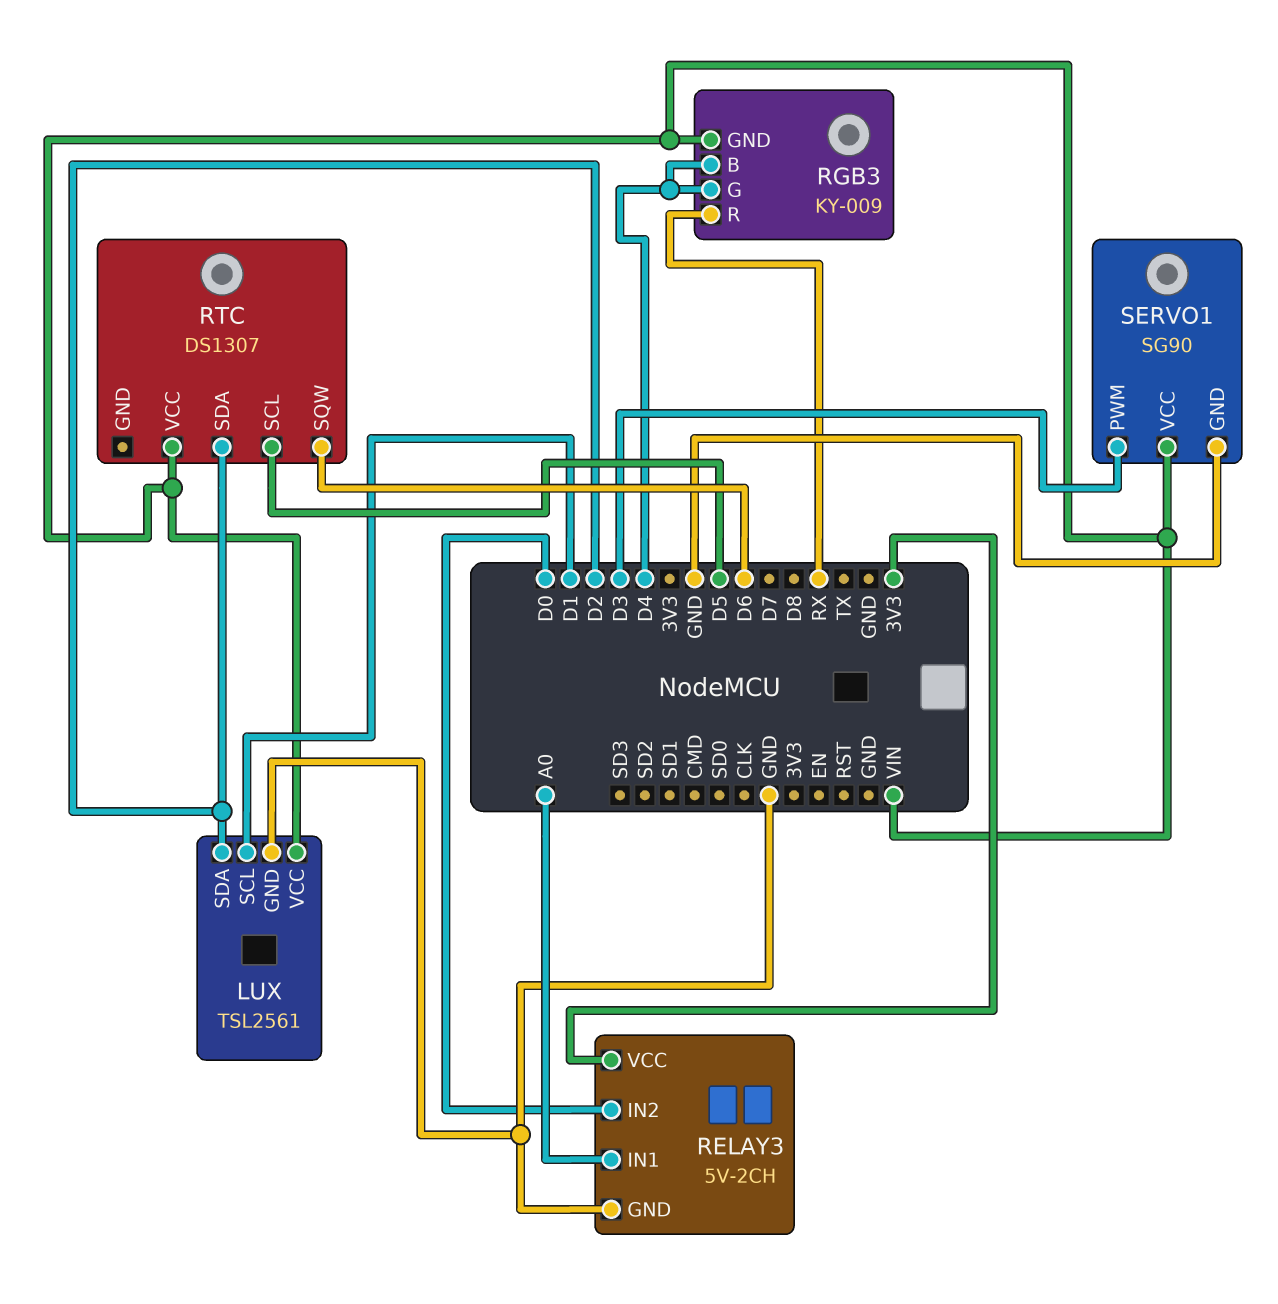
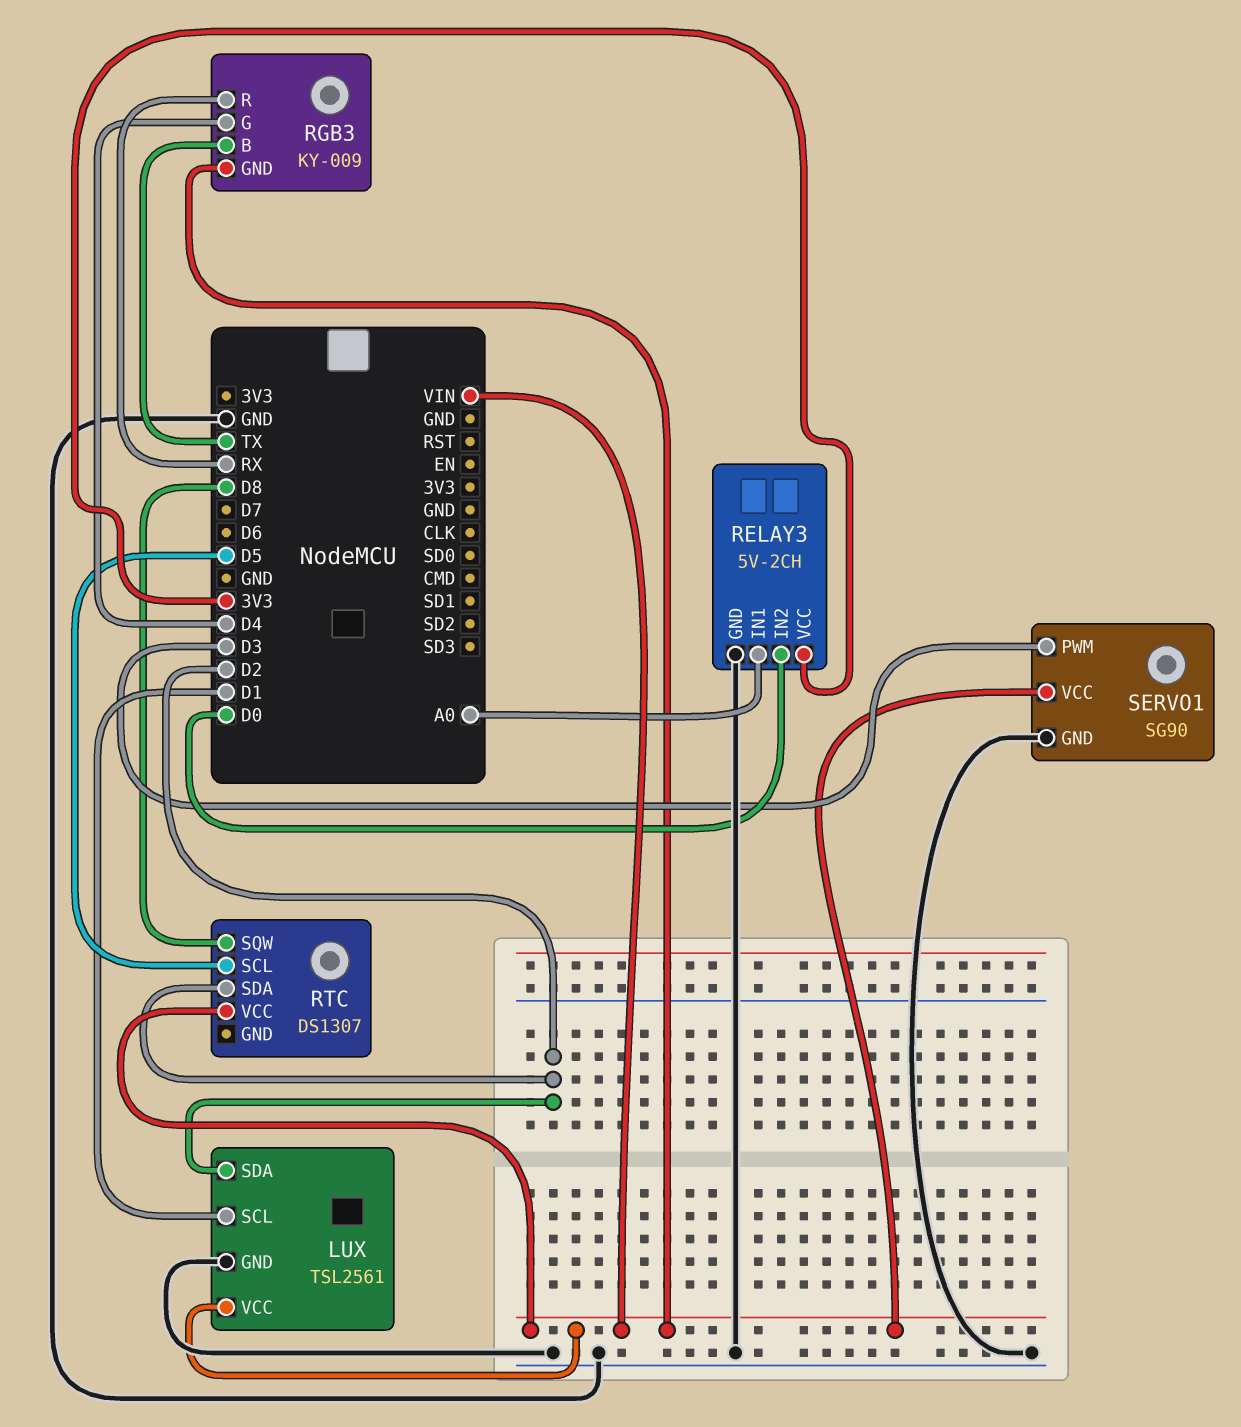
RGB3 pin B: D4 -> TX
RTC pin SQW: D6 -> D8

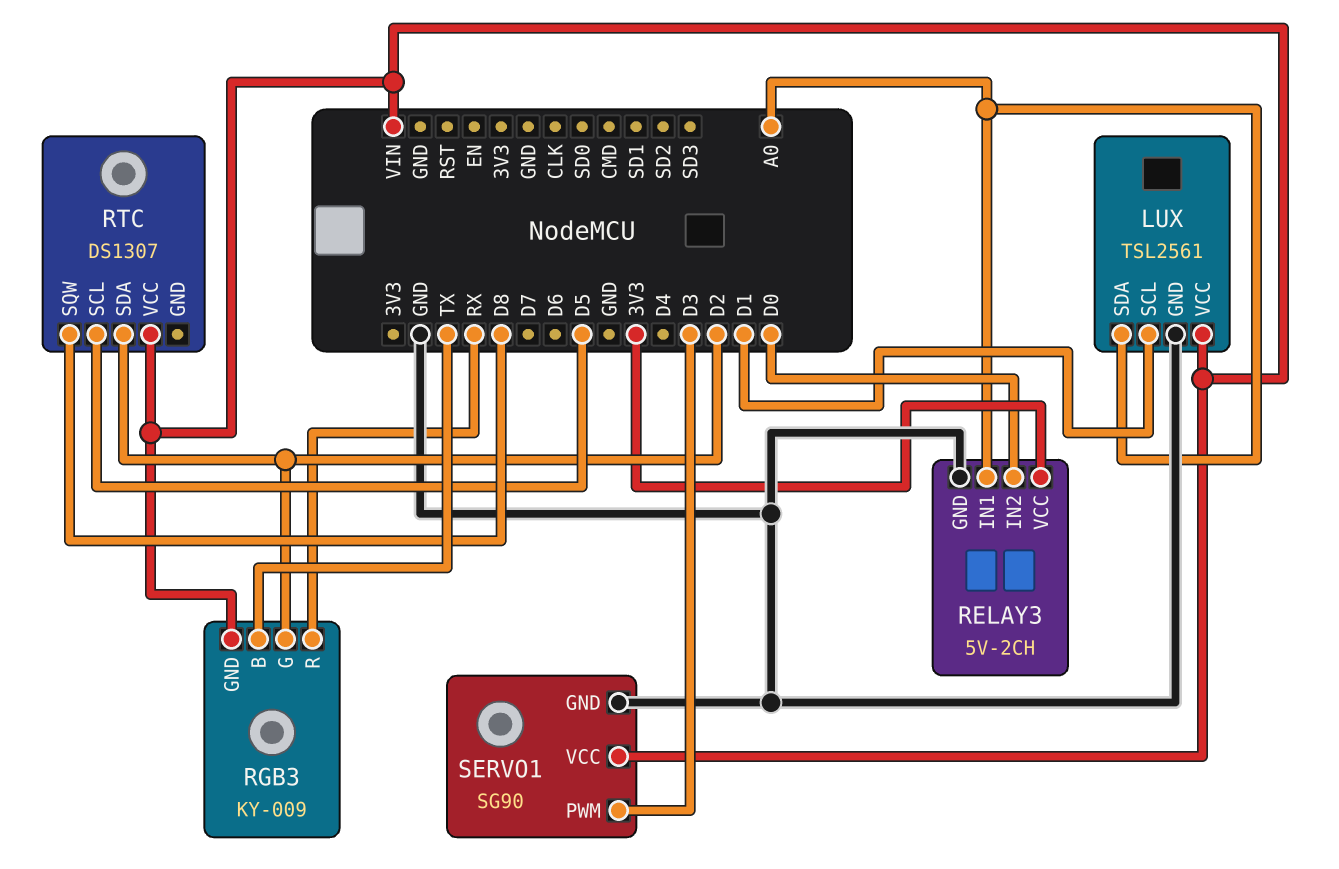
LUX pin SDA: D2 -> A0
RGB3 pin G: D4 -> D2

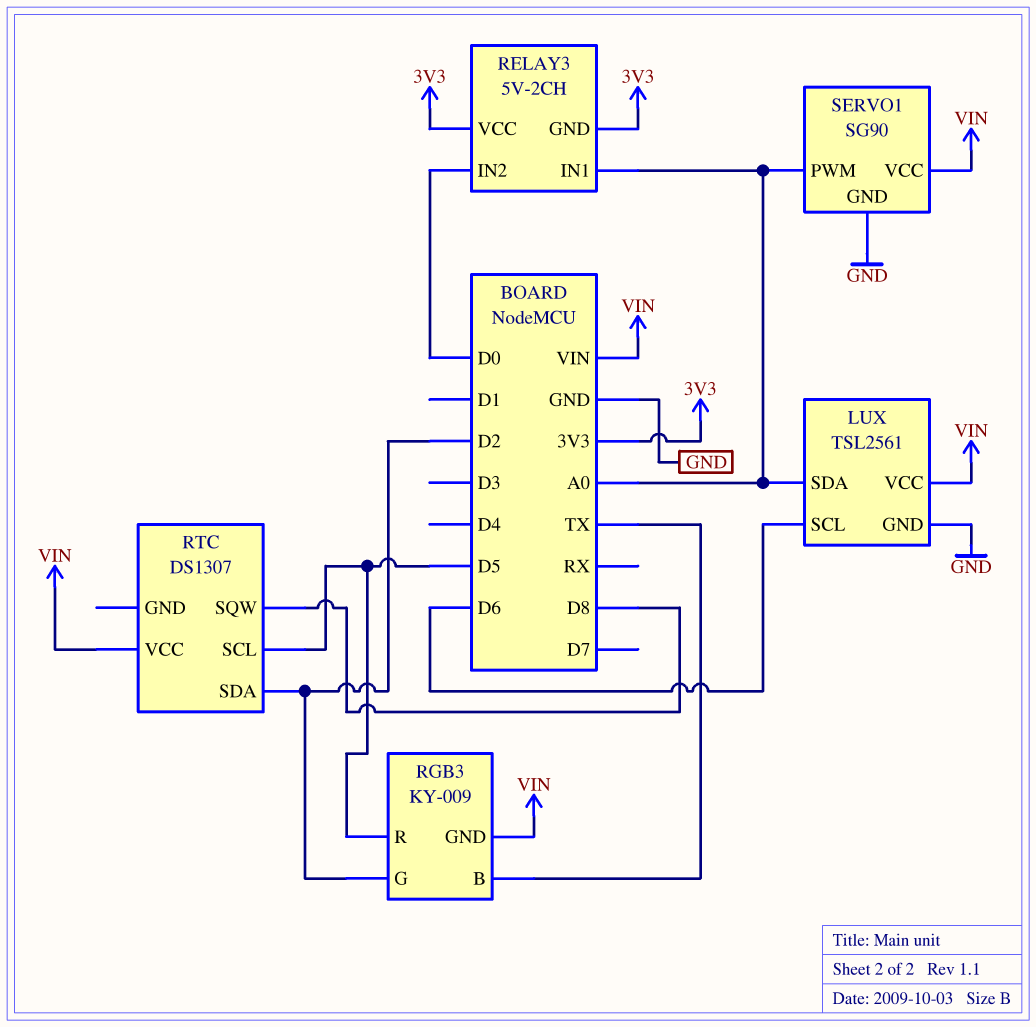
LUX pin SCL: D1 -> D6
RELAY3 pin GND: GND -> 3V3
RGB3 pin R: RX -> D5
SERVO1 pin PWM: D3 -> A0

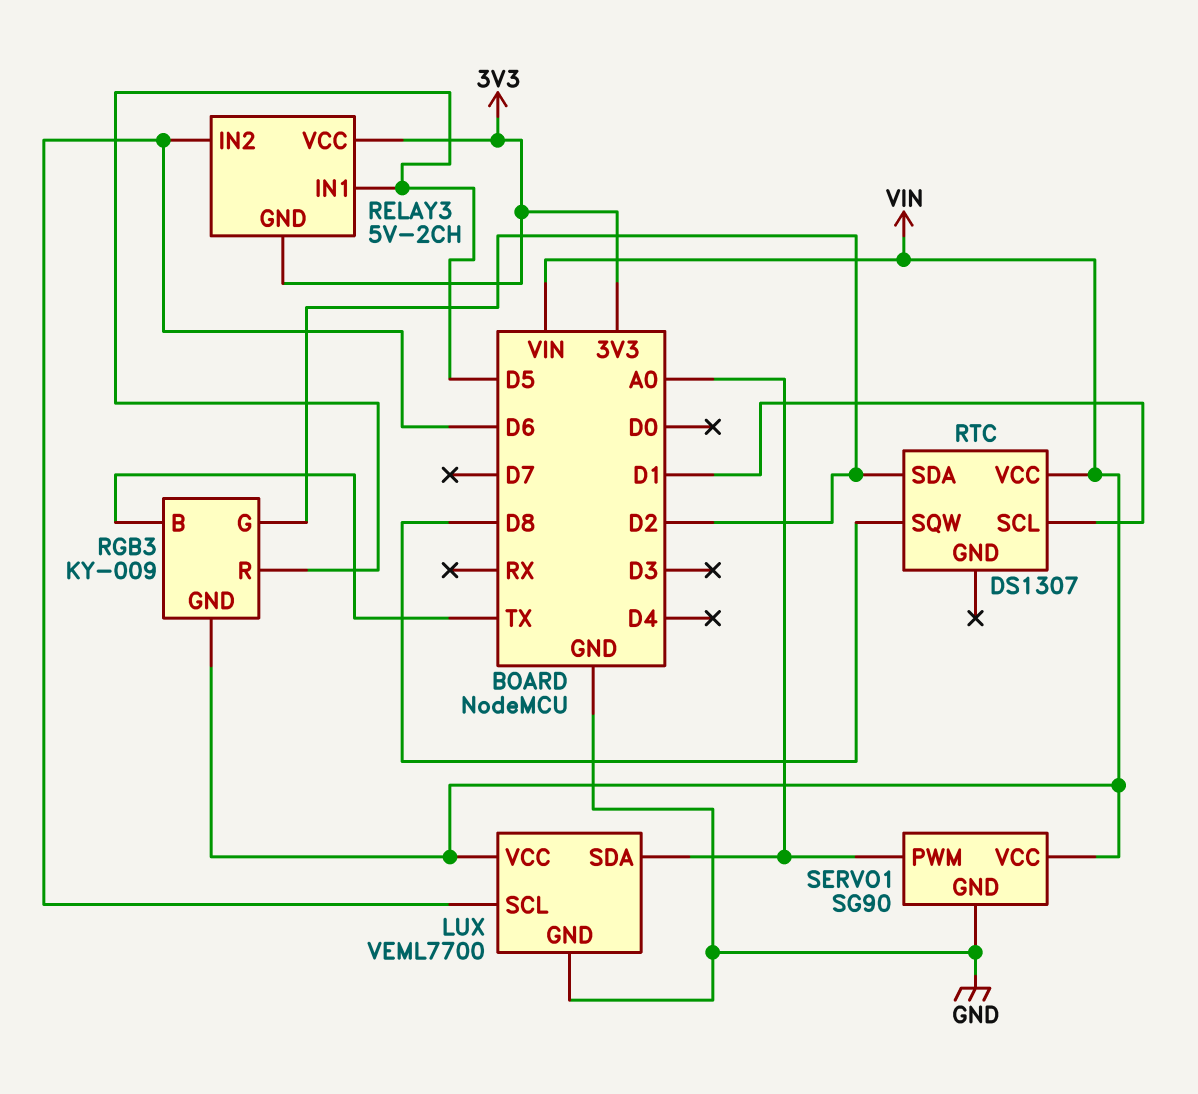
LUX: TSL2561 -> VEML7700
RELAY3 pin IN1: A0 -> D5
RELAY3 pin IN2: D0 -> D6
RTC pin SCL: D5 -> D1

